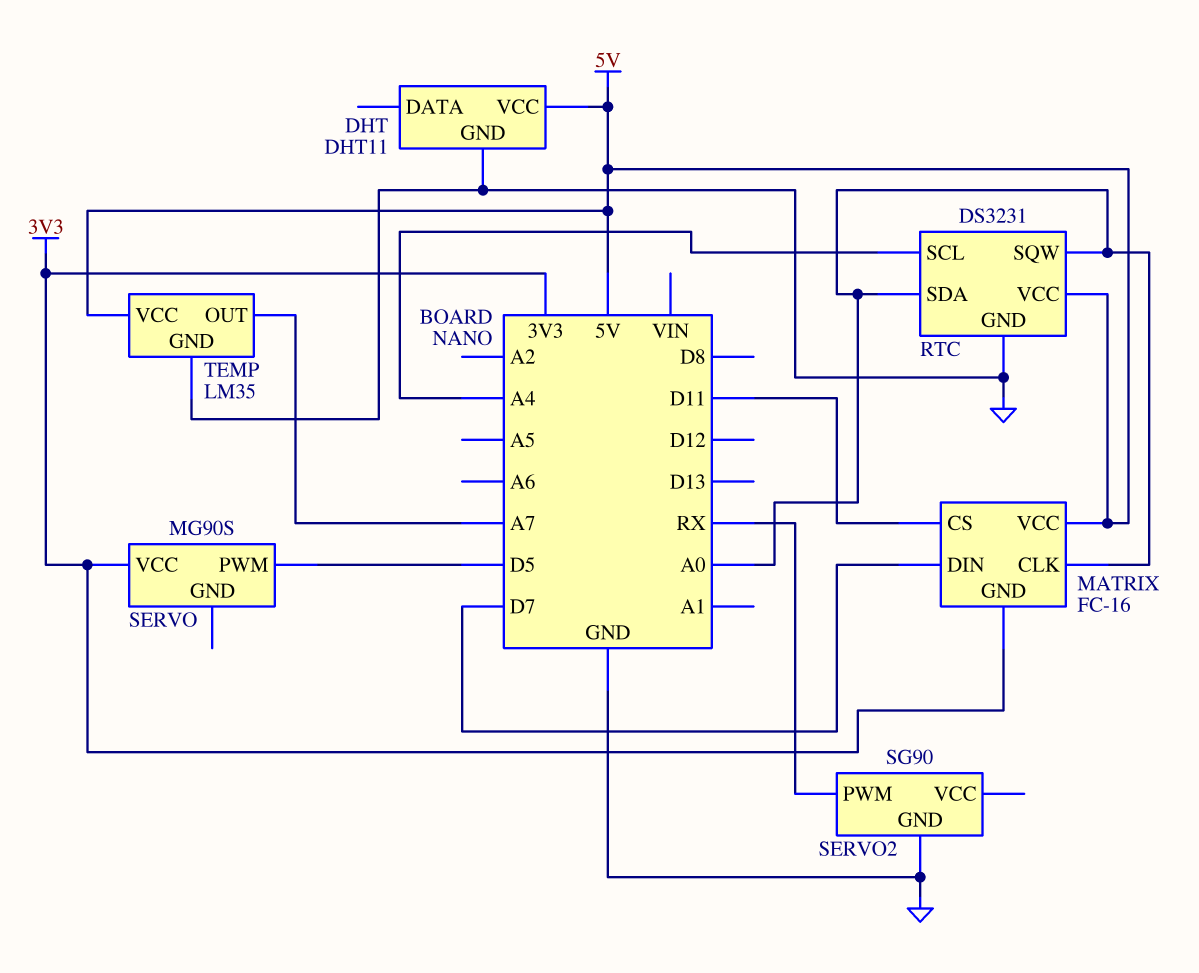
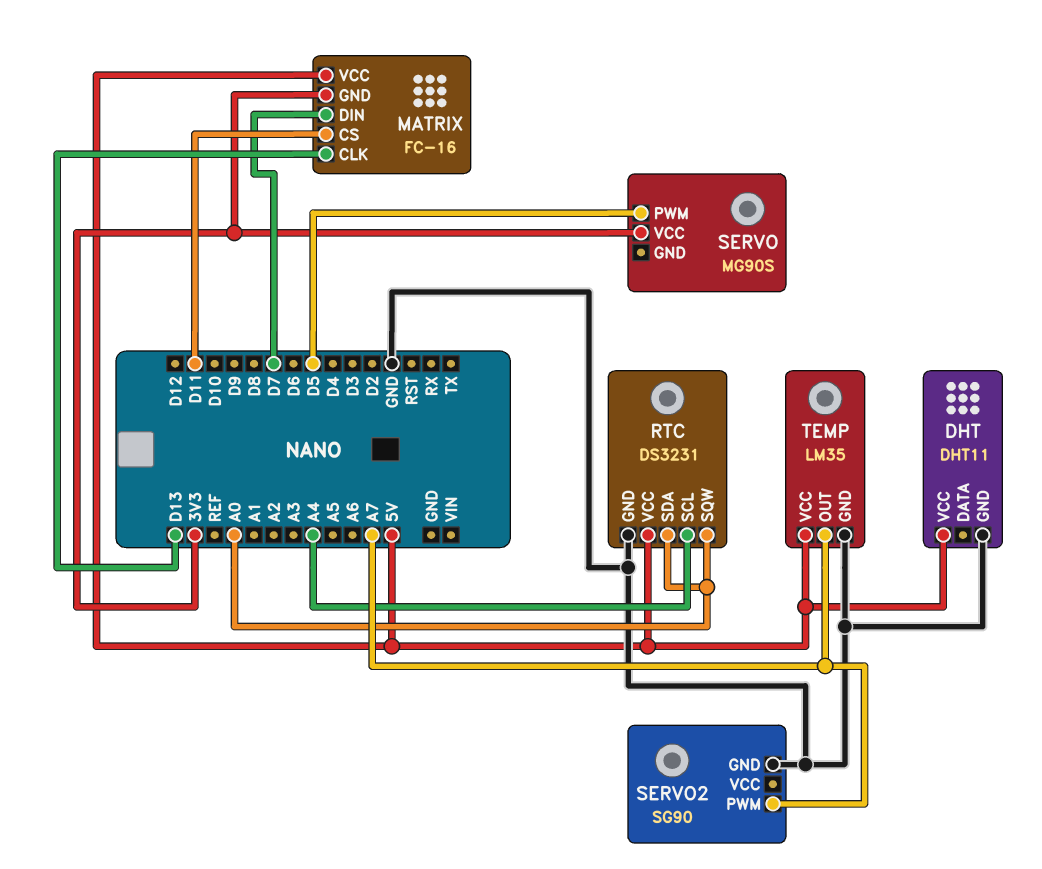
MATRIX pin CLK: A0 -> D13
SERVO2 pin PWM: RX -> A7

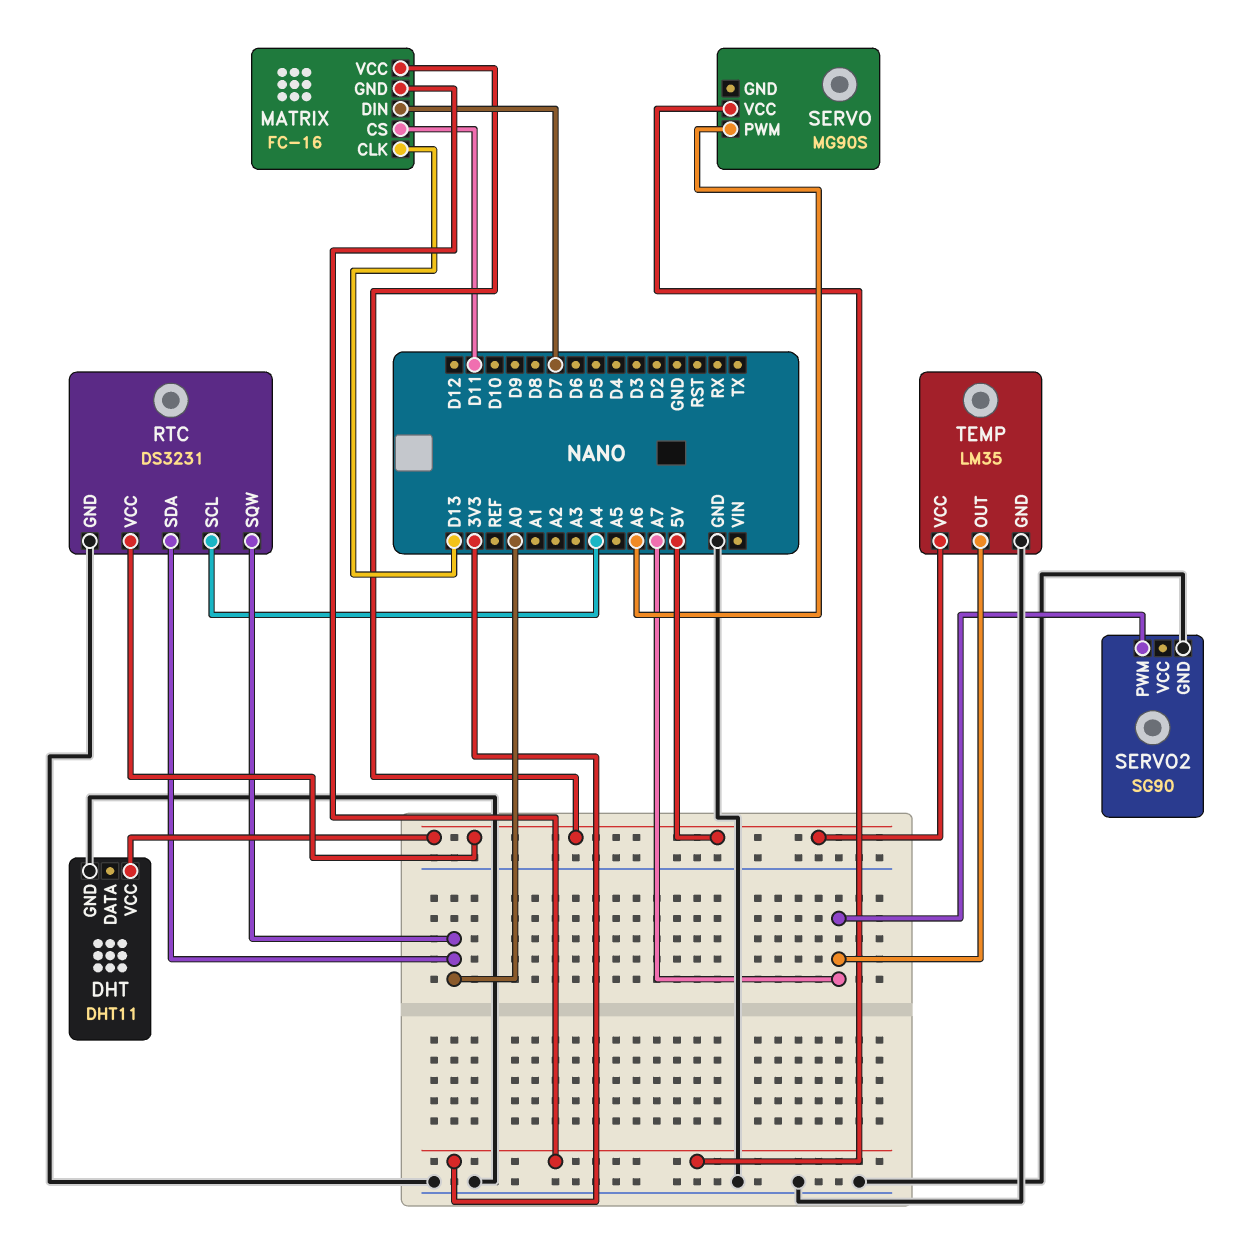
SERVO pin PWM: D5 -> A6

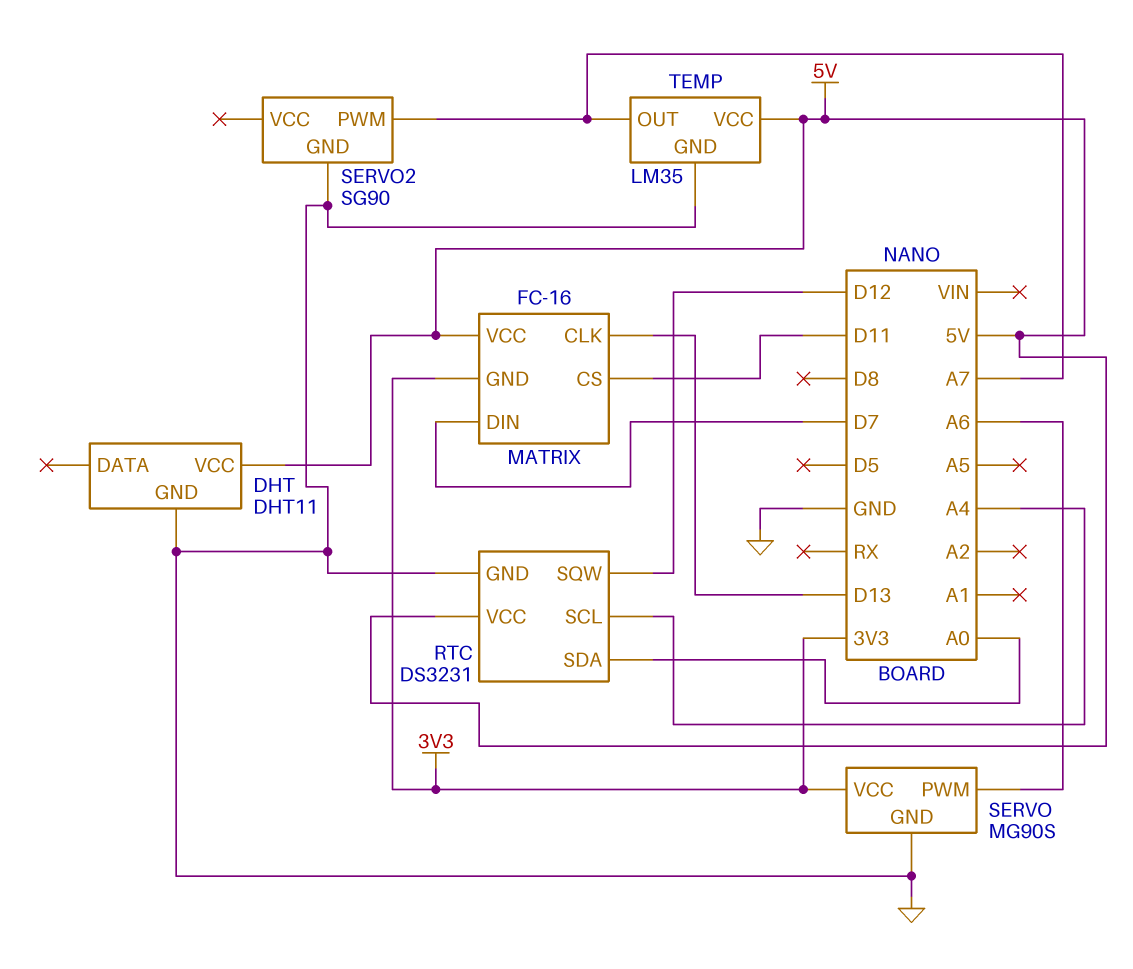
RTC pin SQW: A0 -> D12
SERVO pin GND: none -> GND

